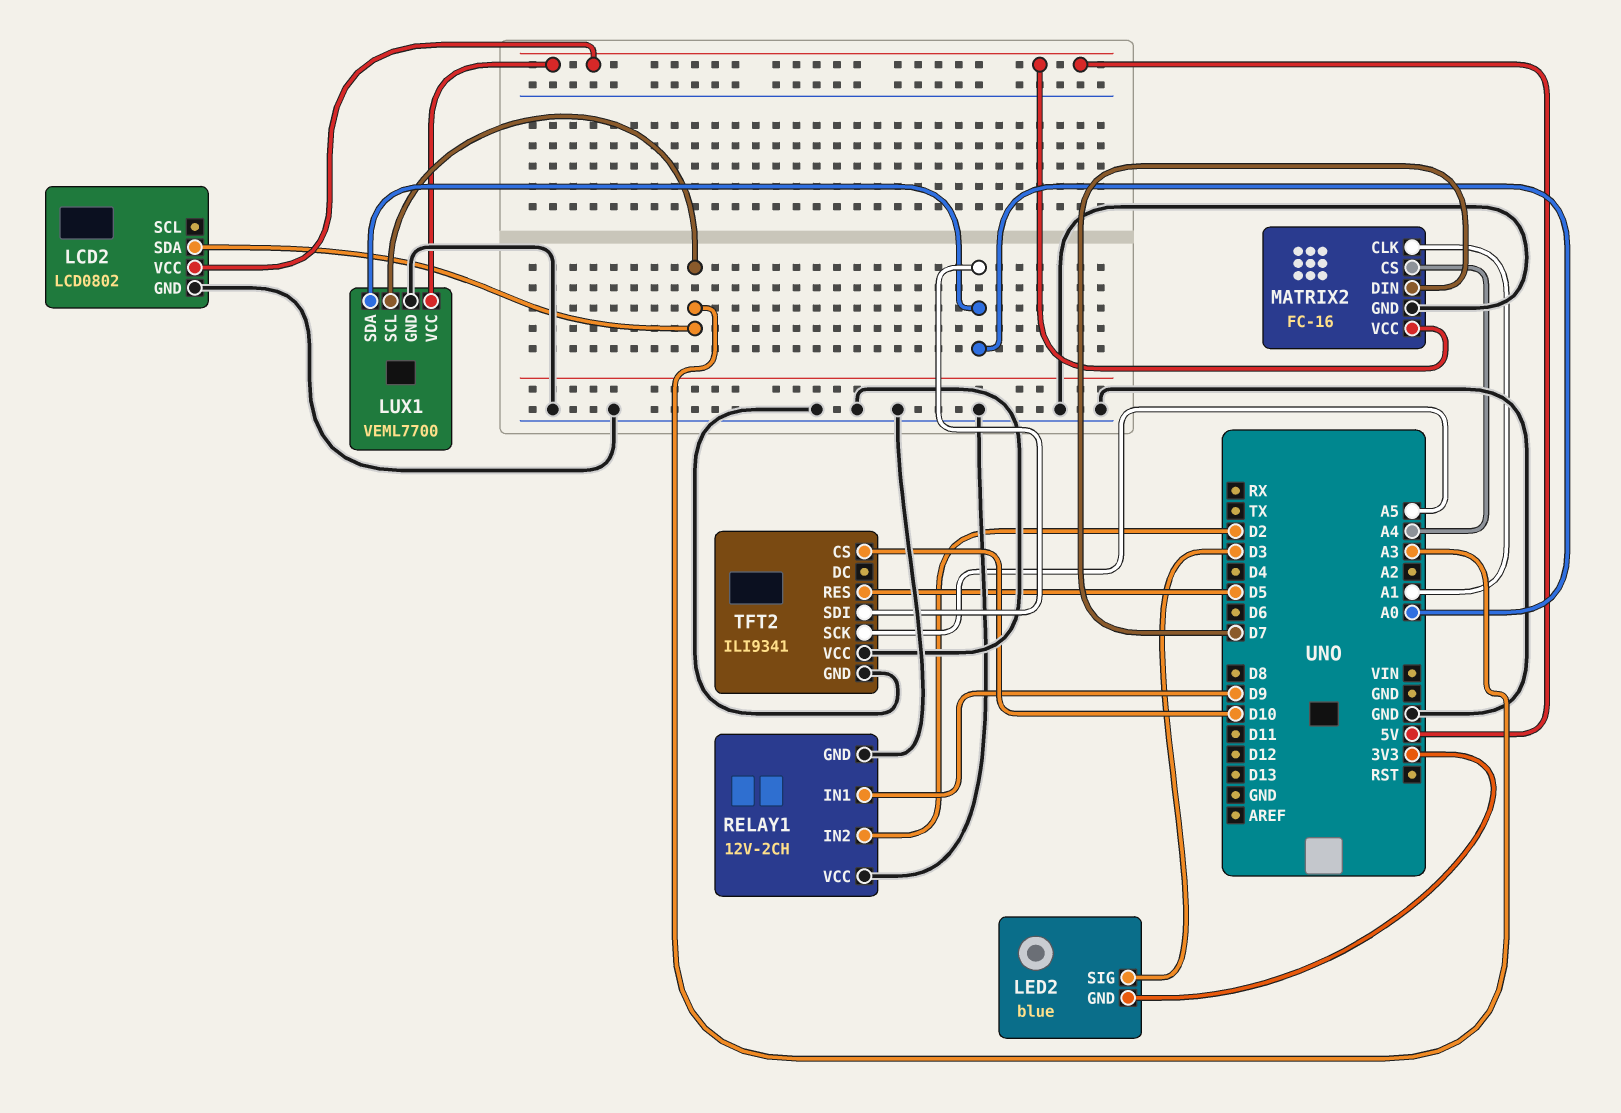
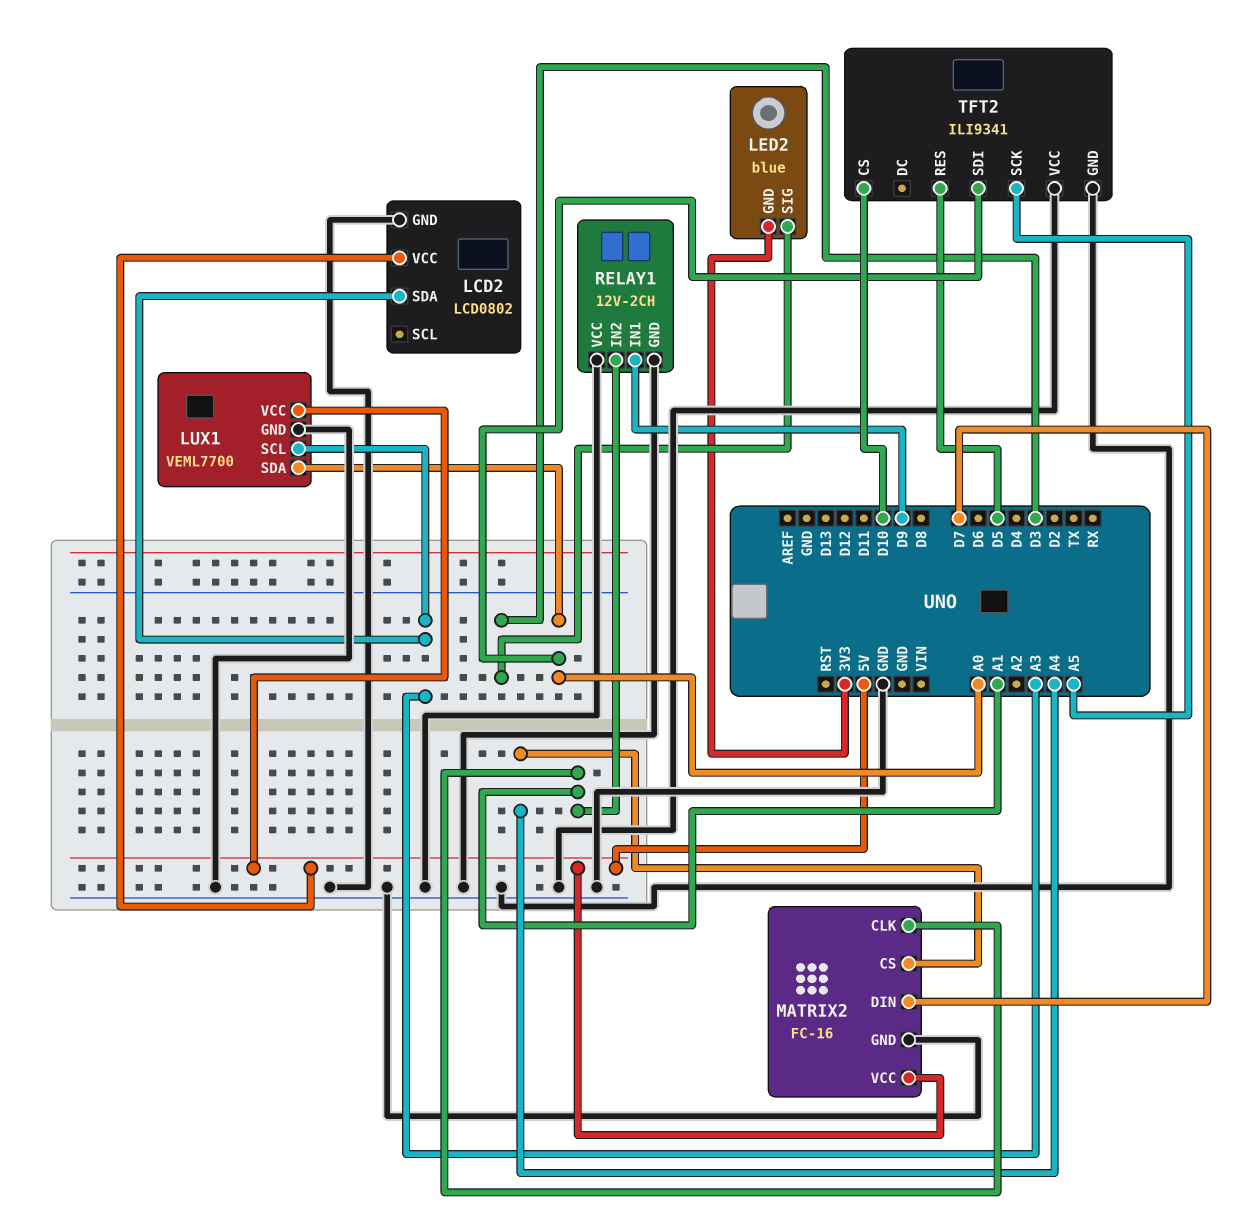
RELAY1 pin IN2: D2 -> A1

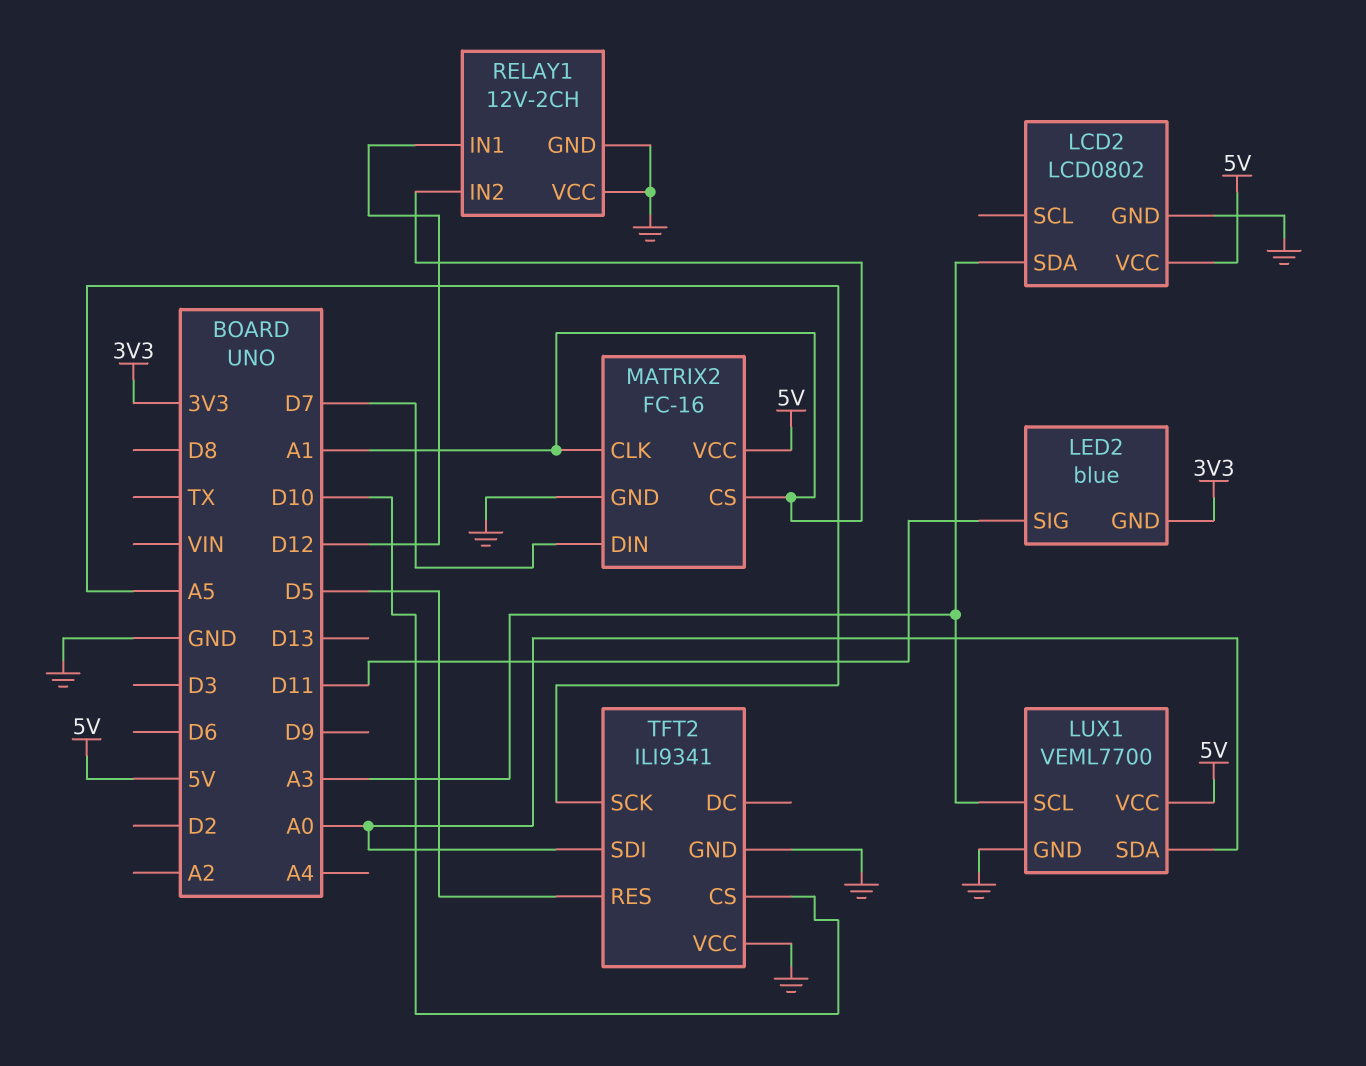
LED2 pin SIG: D3 -> D11
MATRIX2 pin CS: A4 -> A1
RELAY1 pin IN1: D9 -> D12

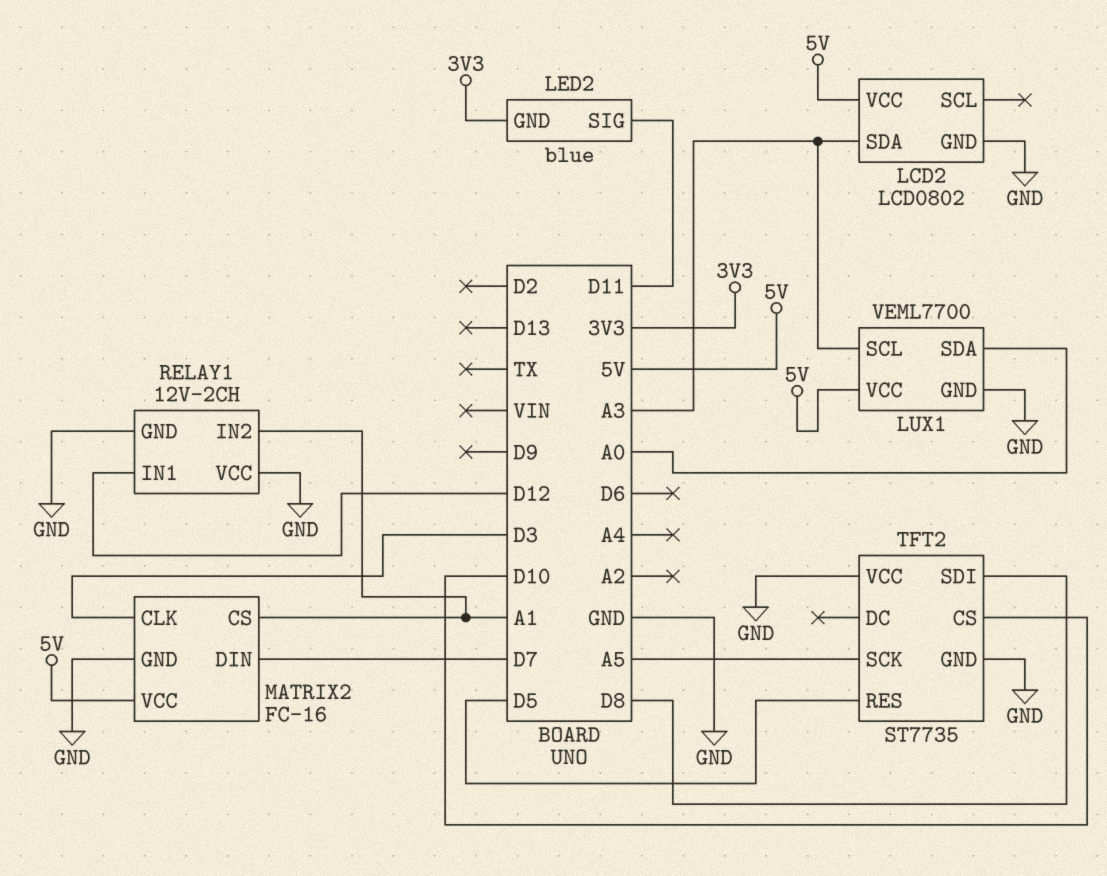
MATRIX2 pin CLK: A1 -> D3
TFT2: ILI9341 -> ST7735
TFT2 pin SDI: A0 -> D8

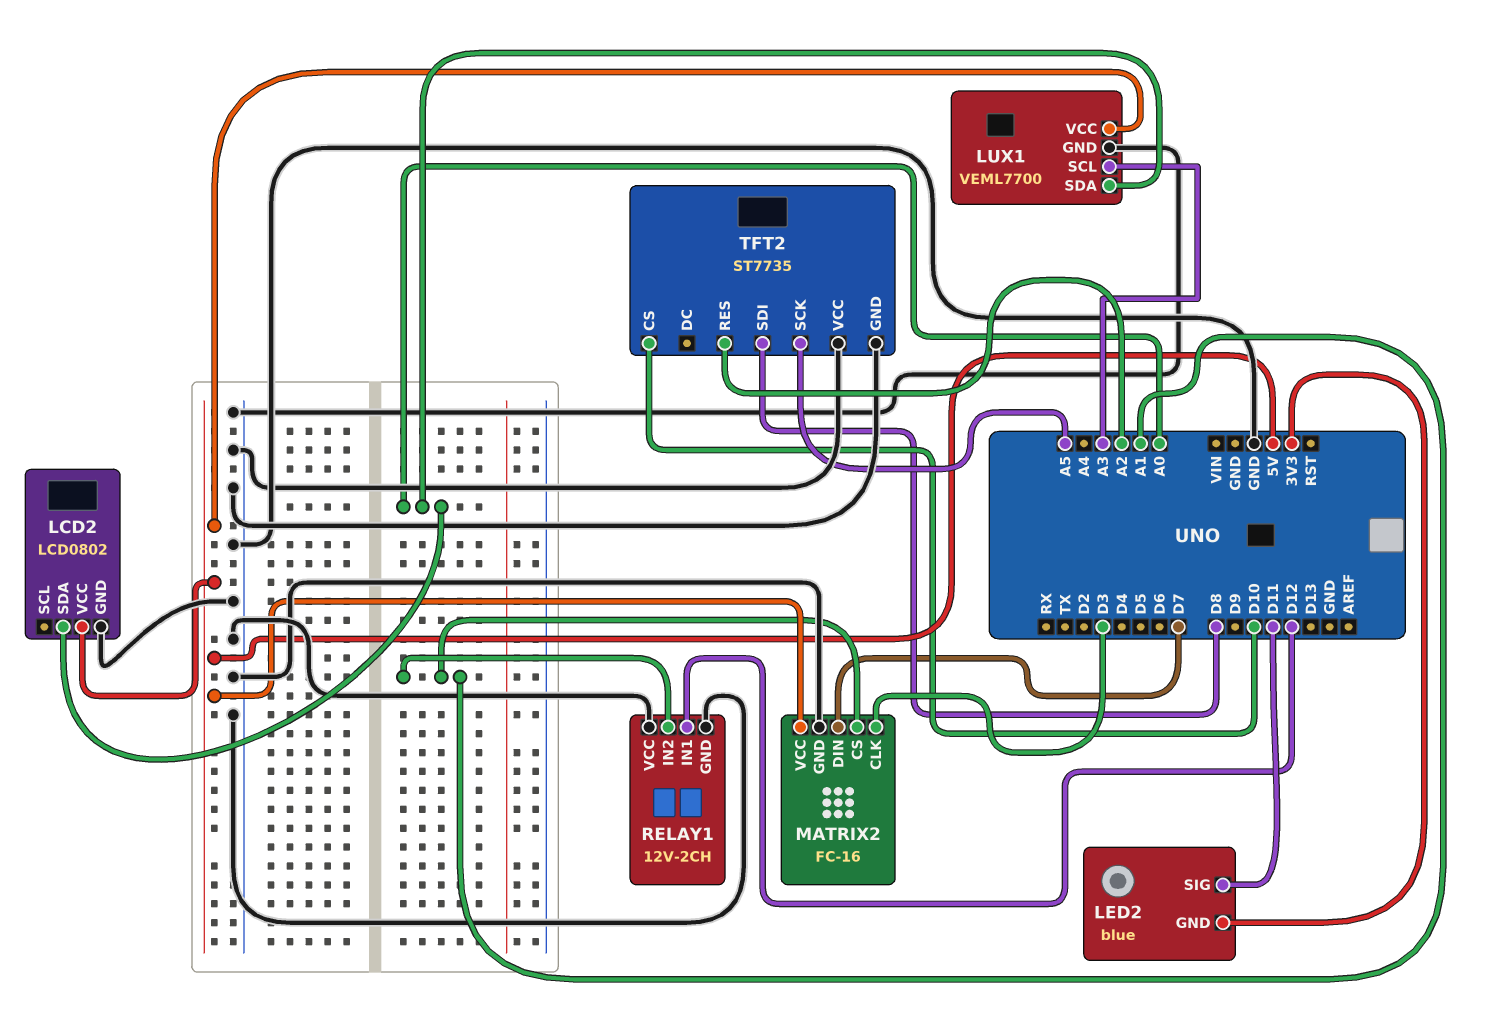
LCD2 pin SDA: A3 -> A0
TFT2 pin RES: D5 -> A2

